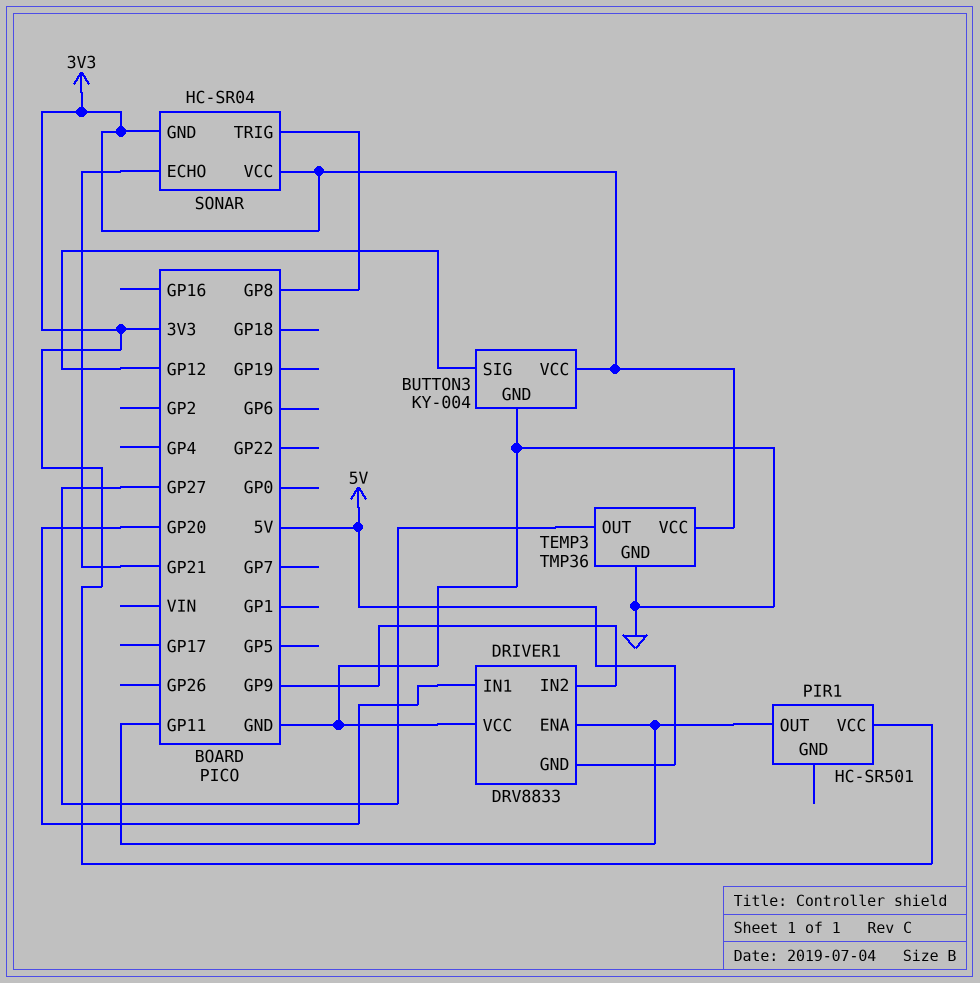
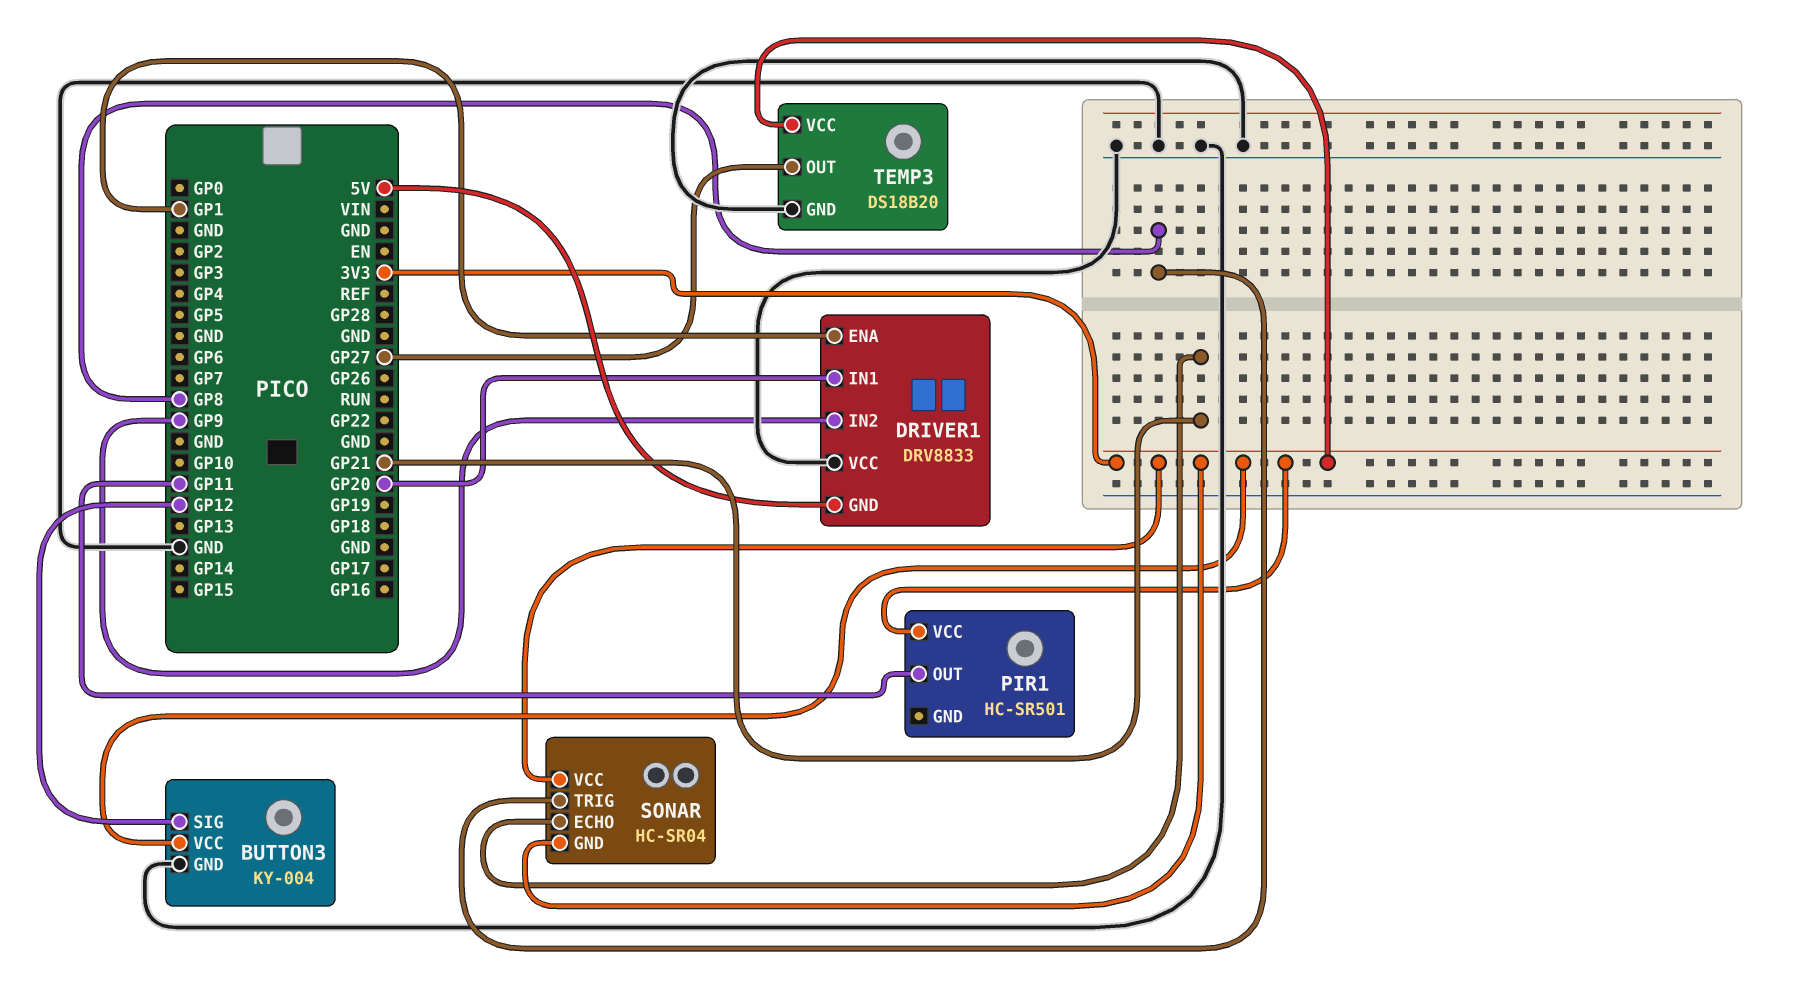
DRIVER1 pin ENA: GP11 -> GP1
TEMP3: TMP36 -> DS18B20

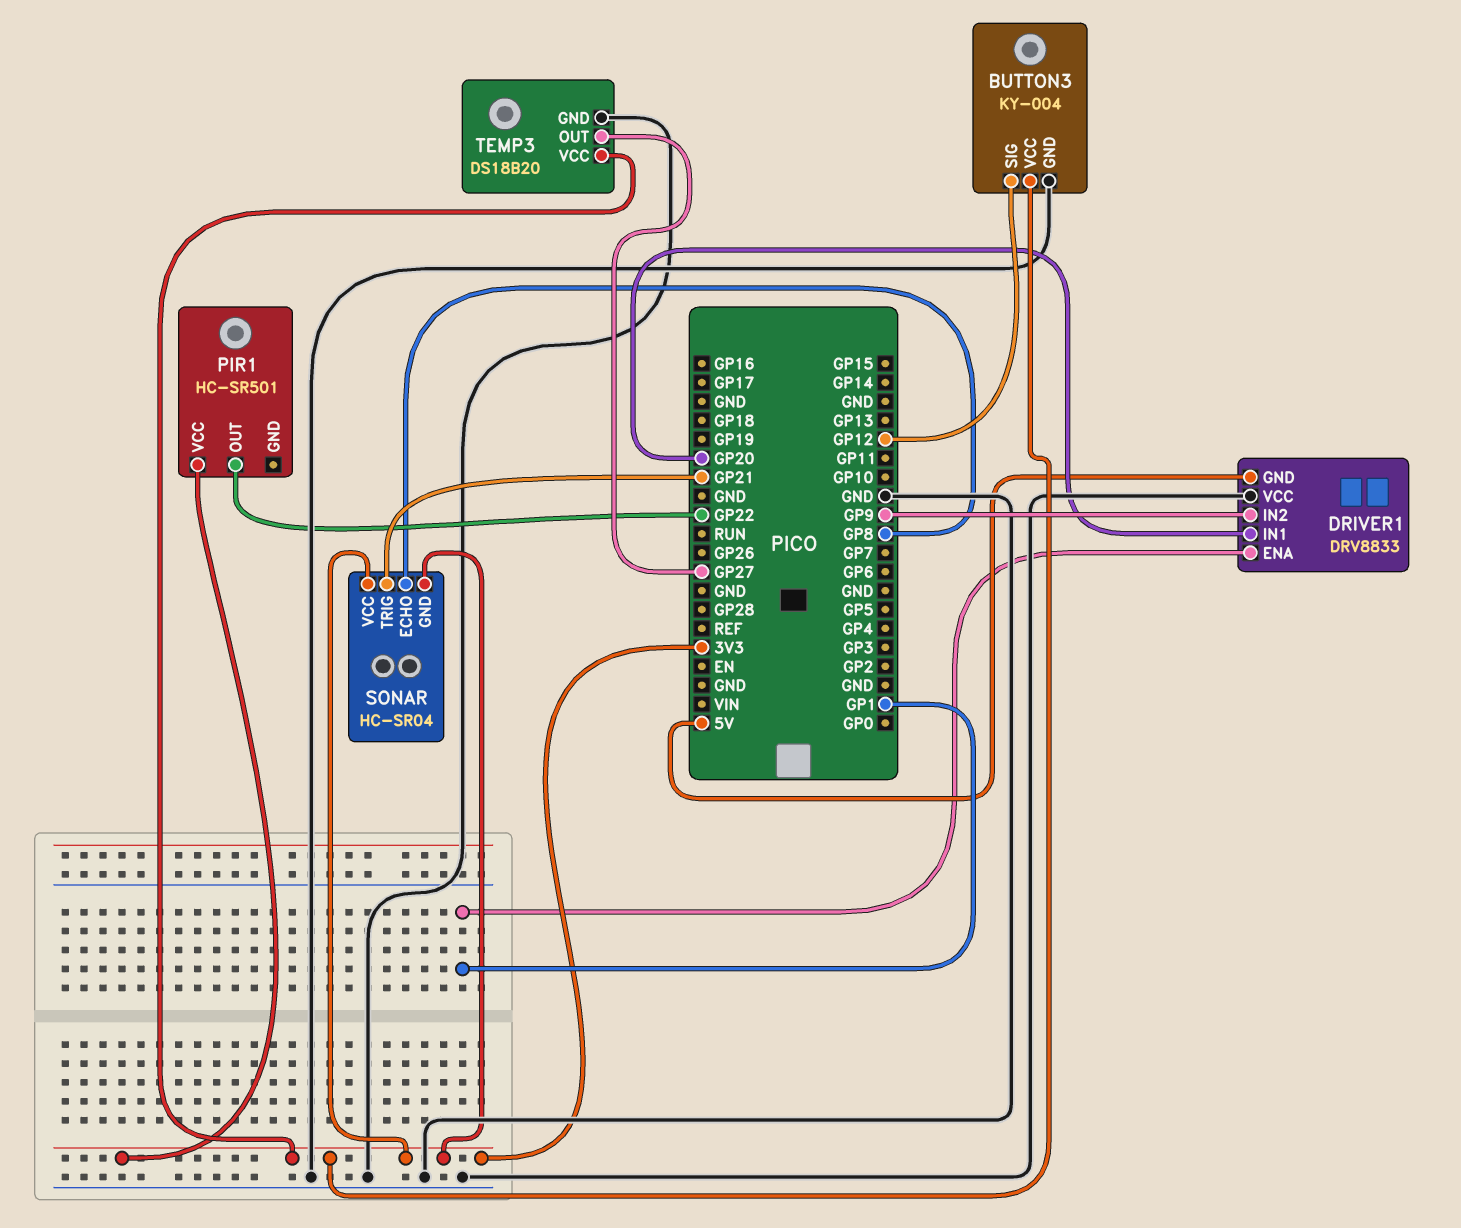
PIR1 pin OUT: GP11 -> GP22
SONAR pin ECHO: GP21 -> GP8
SONAR pin TRIG: GP8 -> GP21

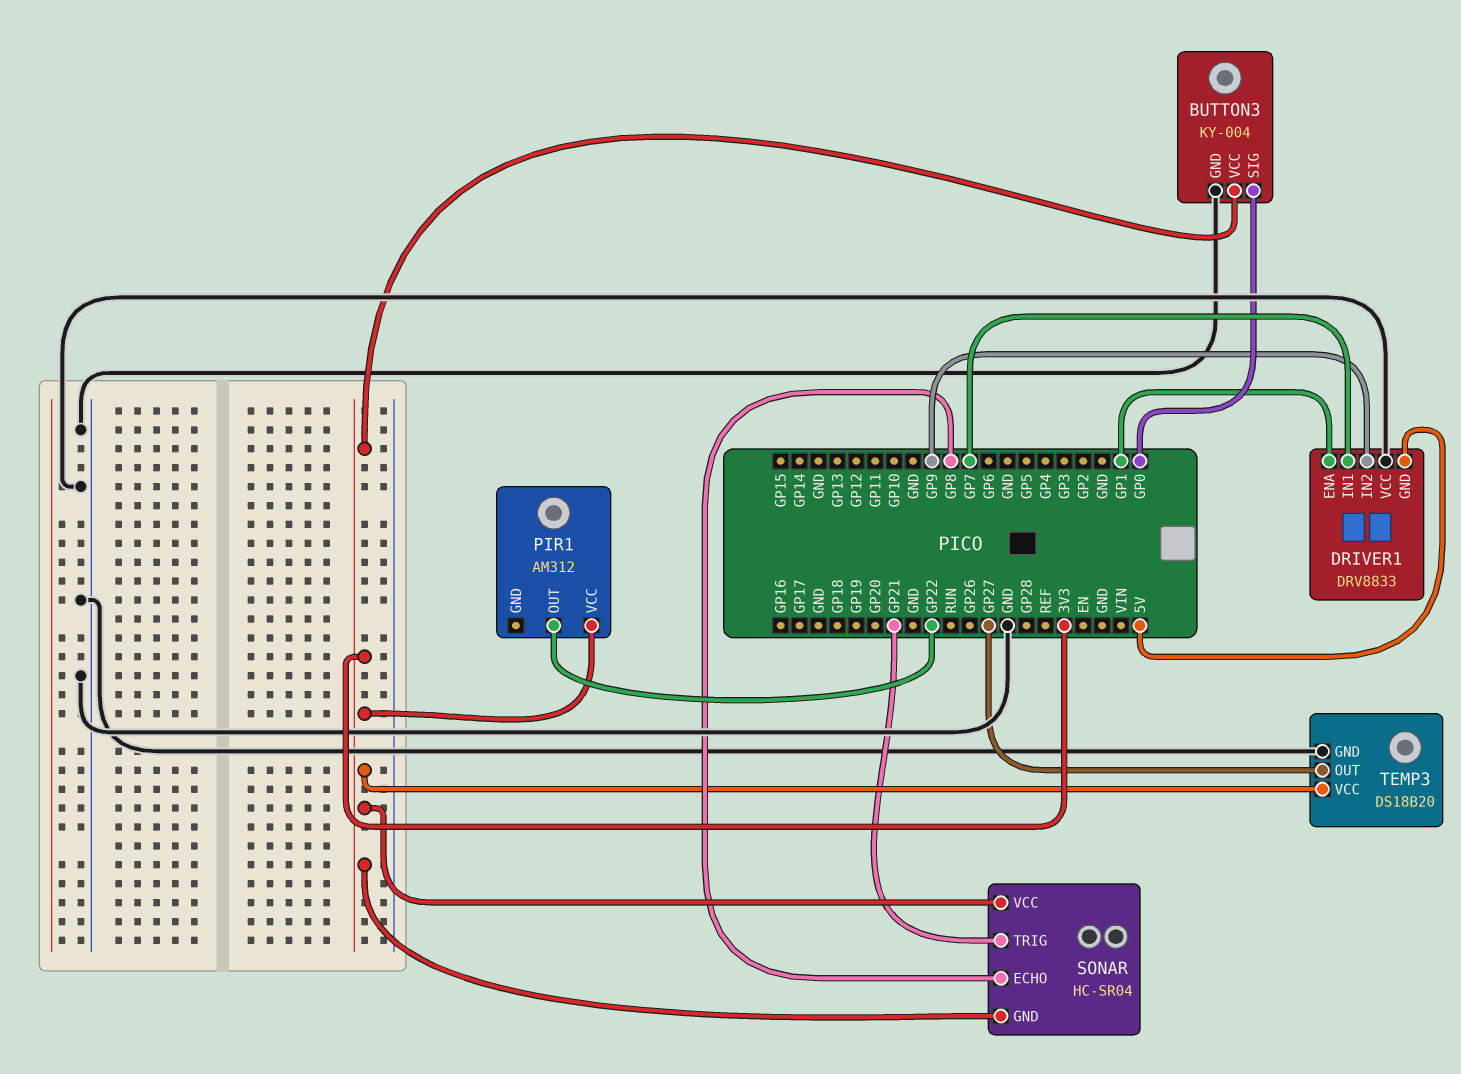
BUTTON3 pin SIG: GP12 -> GP0
DRIVER1 pin IN1: GP20 -> GP7
PIR1: HC-SR501 -> AM312

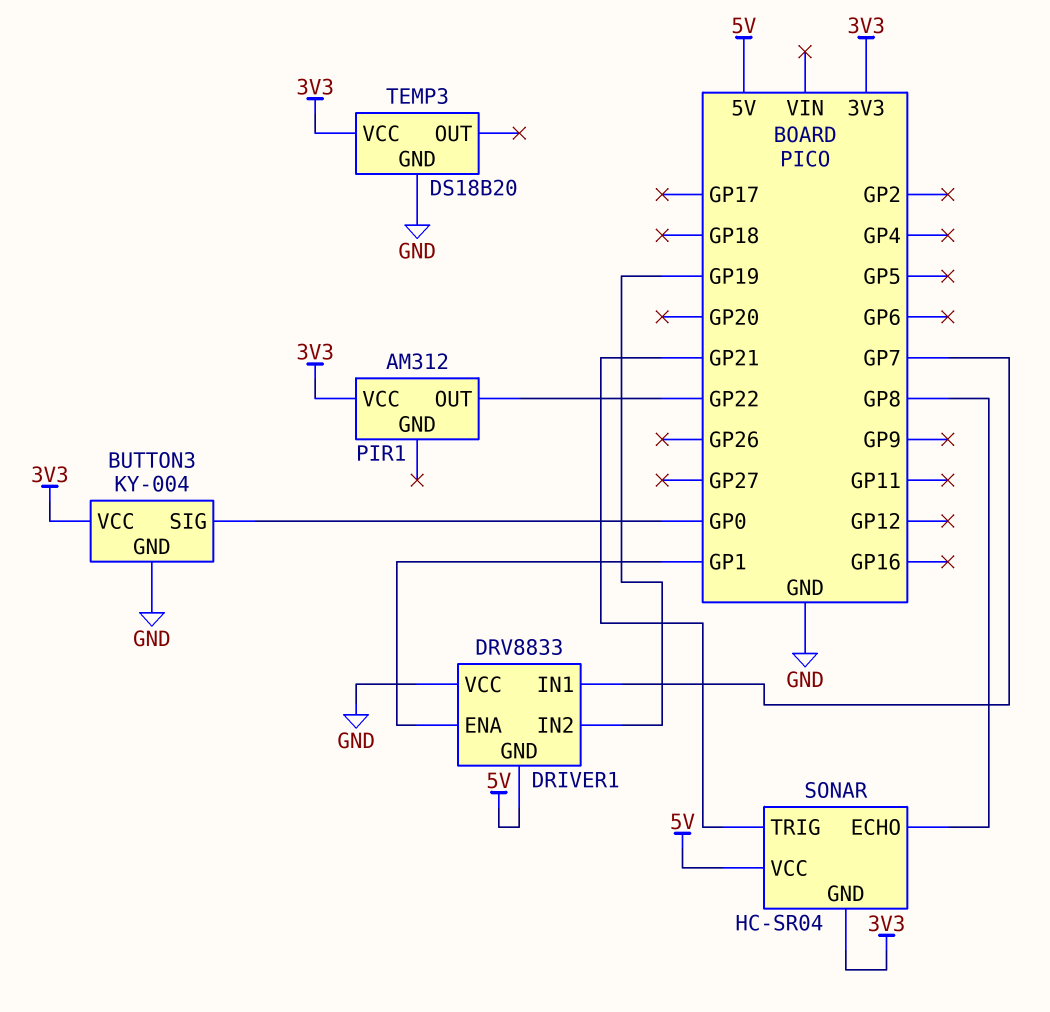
DRIVER1 pin IN2: GP9 -> GP19
SONAR pin VCC: 3V3 -> 5V
TEMP3 pin OUT: GP27 -> none

